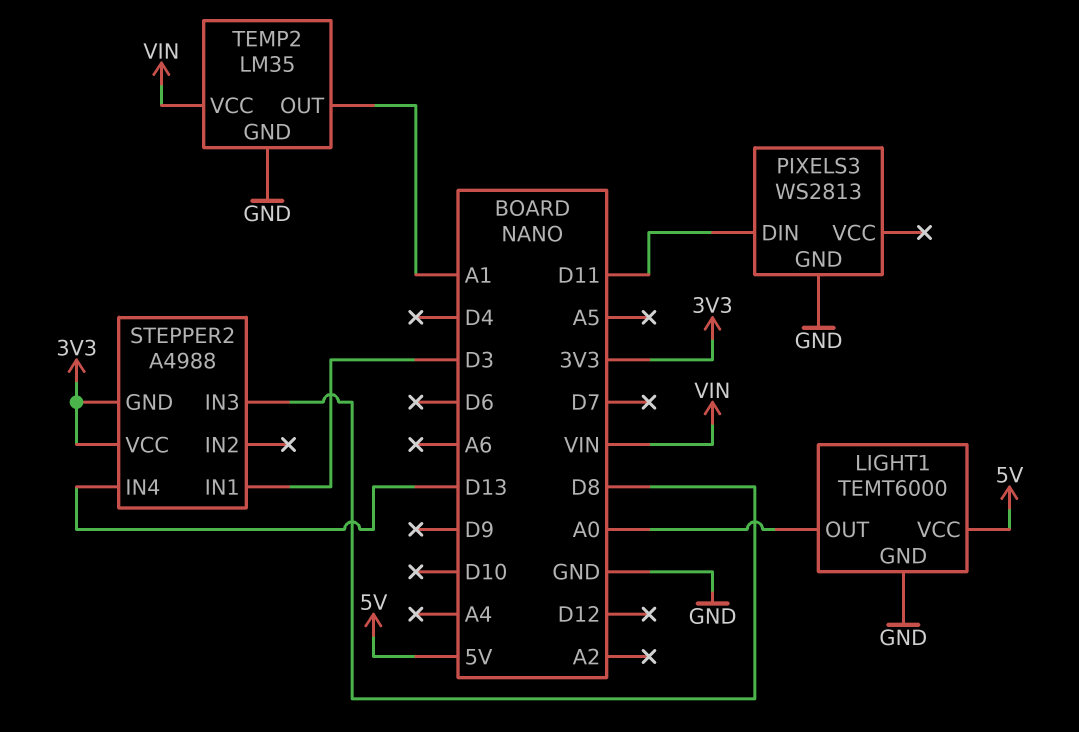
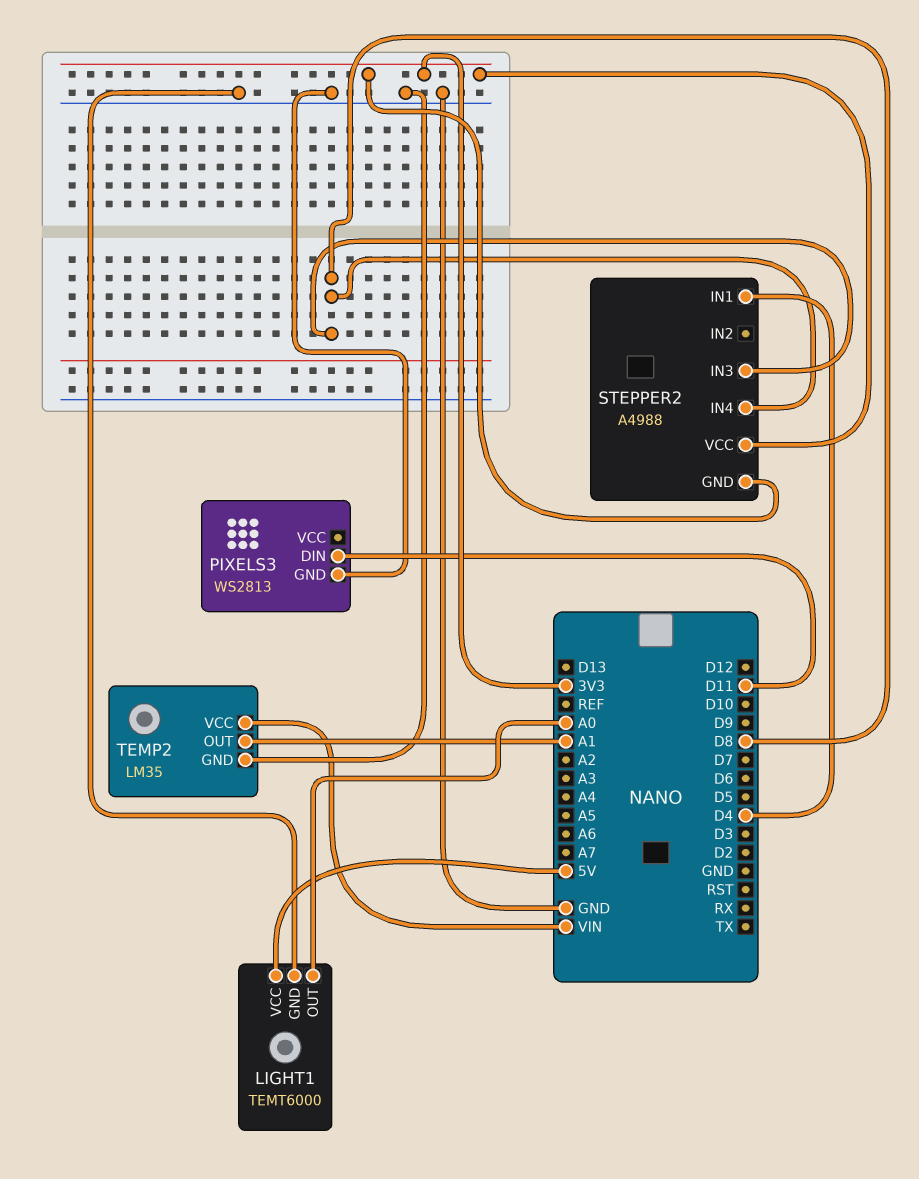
STEPPER2 pin IN1: D3 -> D4
STEPPER2 pin IN4: D13 -> D8

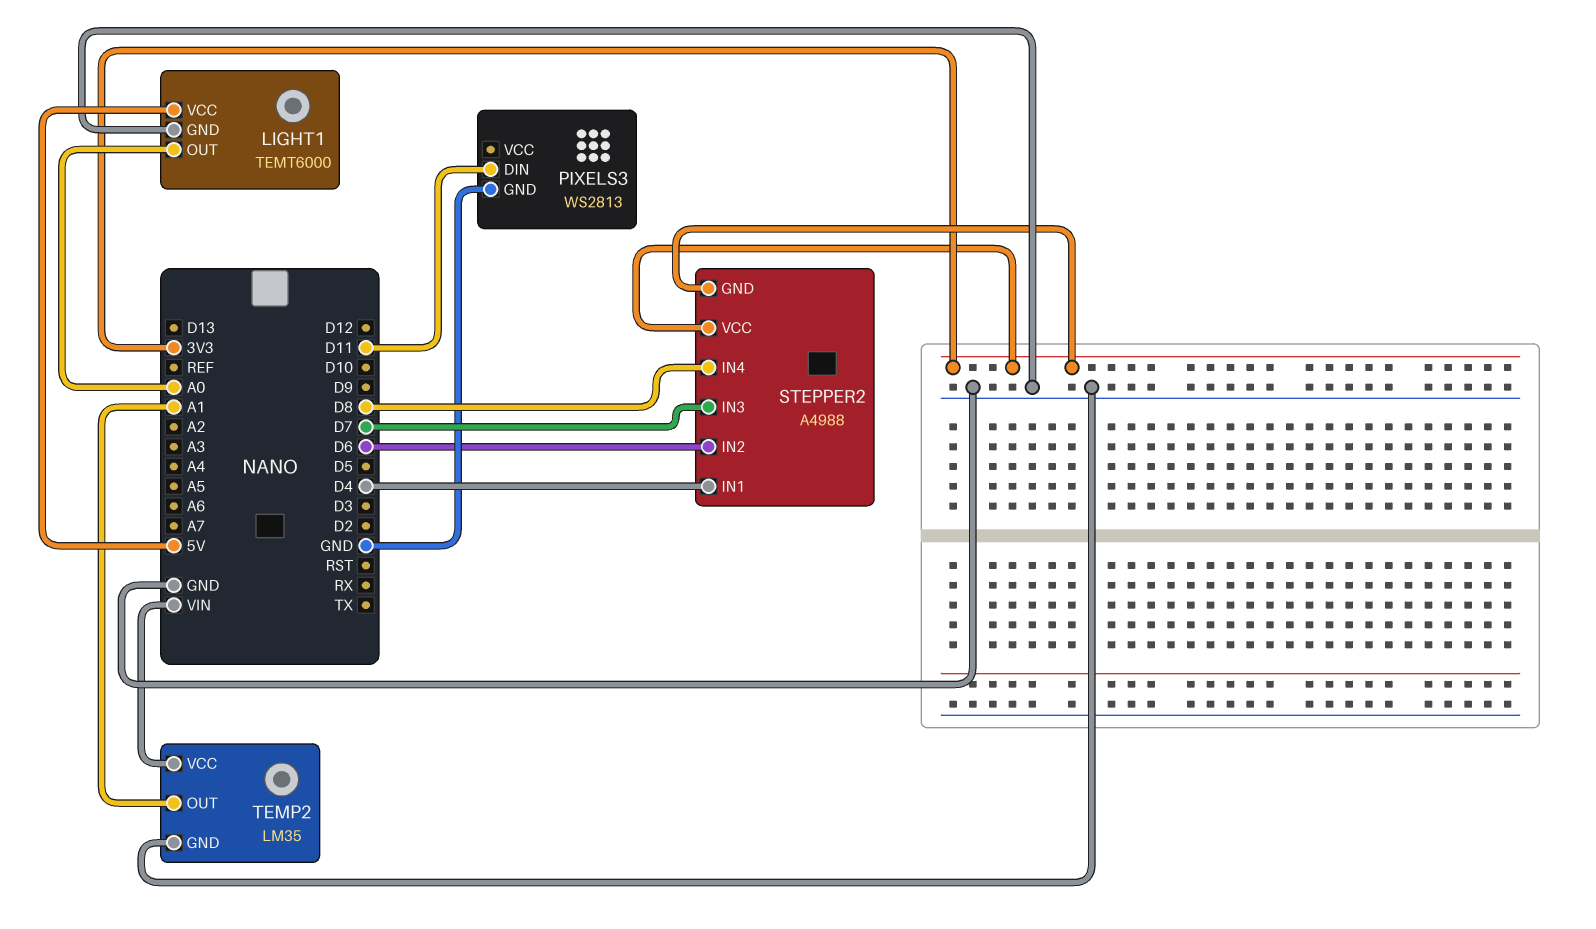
STEPPER2 pin IN2: none -> D6
STEPPER2 pin IN3: D8 -> D7

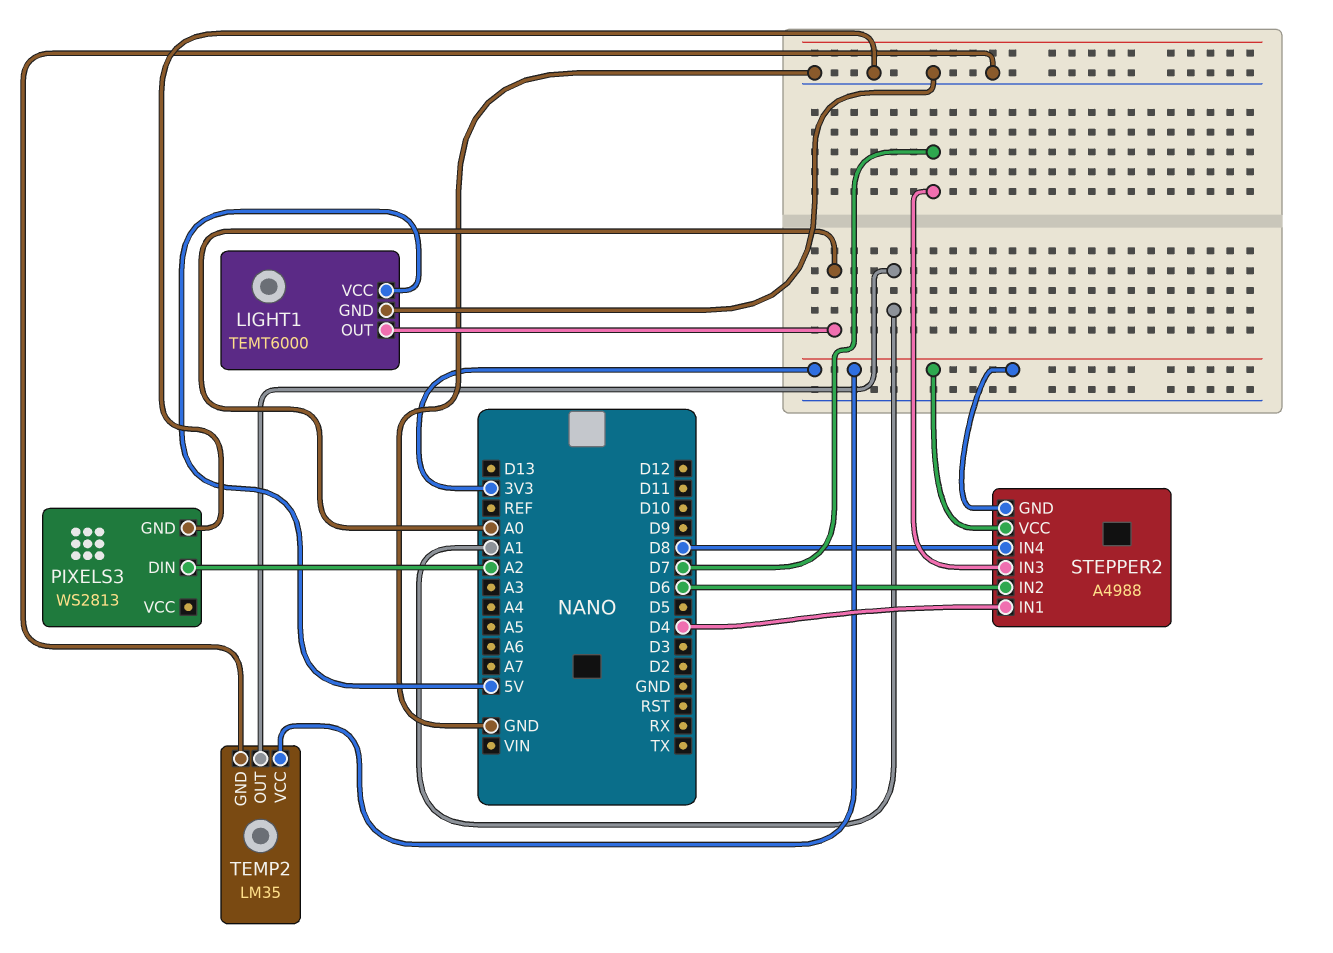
PIXELS3 pin DIN: D11 -> A2
TEMP2 pin VCC: VIN -> 3V3

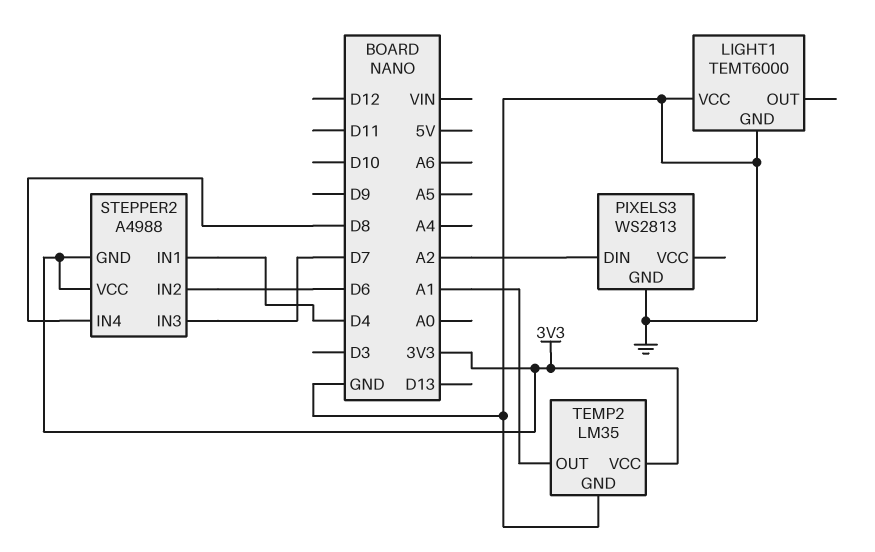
LIGHT1 pin OUT: A0 -> none
LIGHT1 pin VCC: 5V -> GND

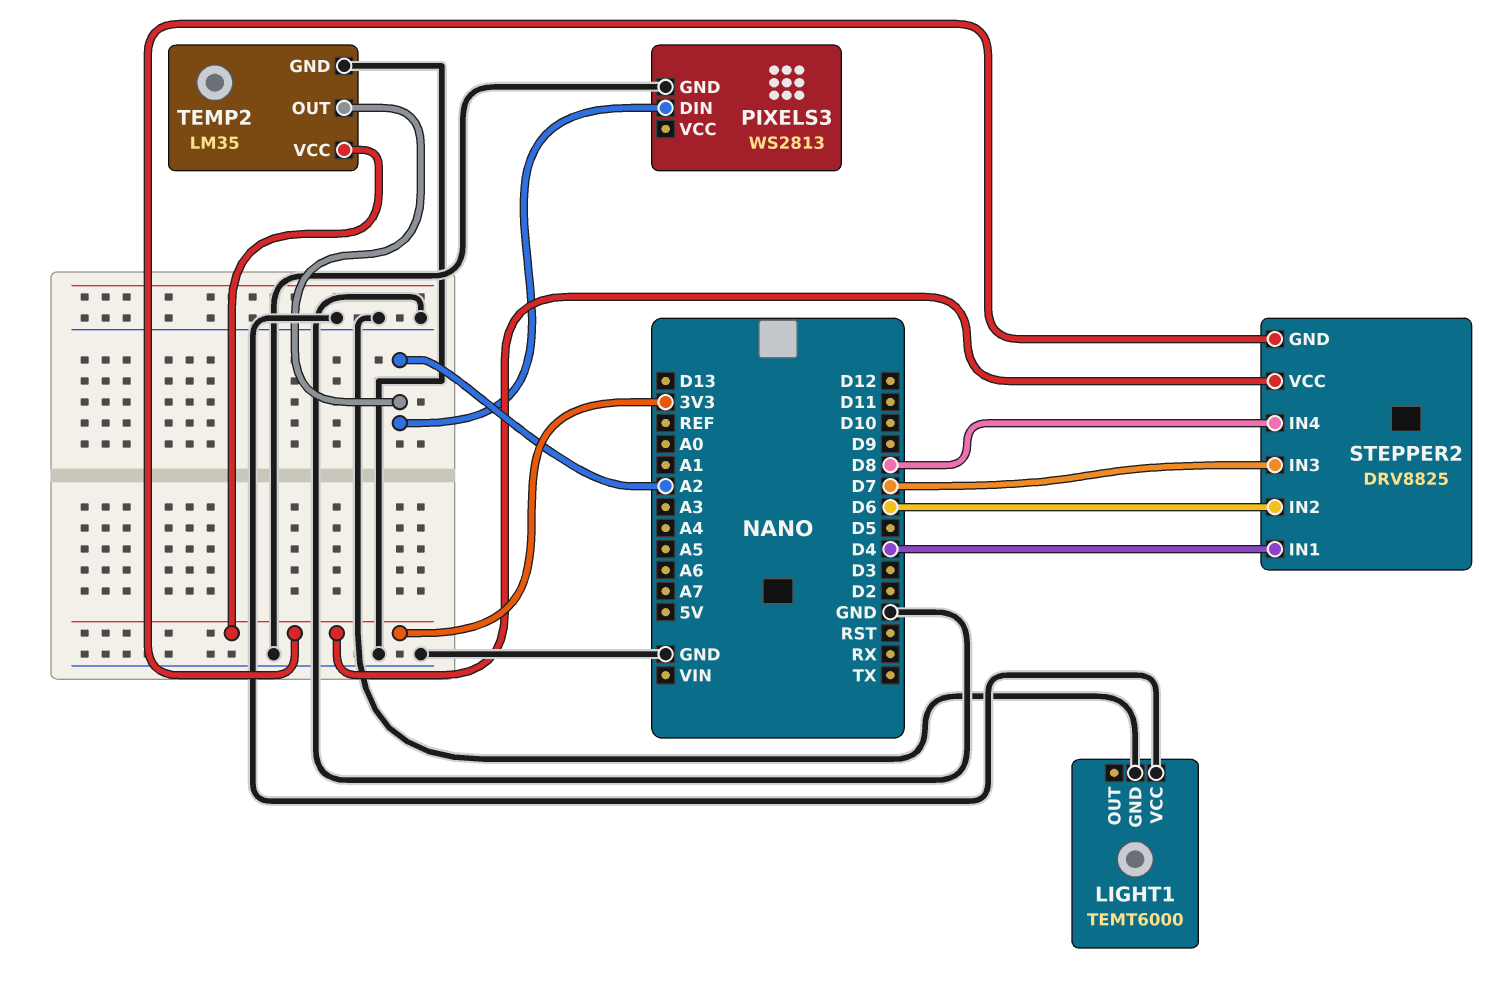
STEPPER2: A4988 -> DRV8825
TEMP2 pin OUT: A1 -> A2

